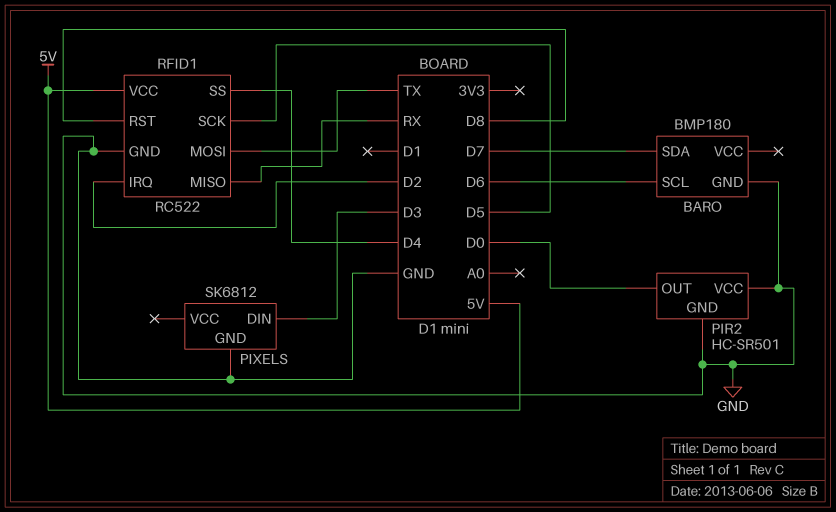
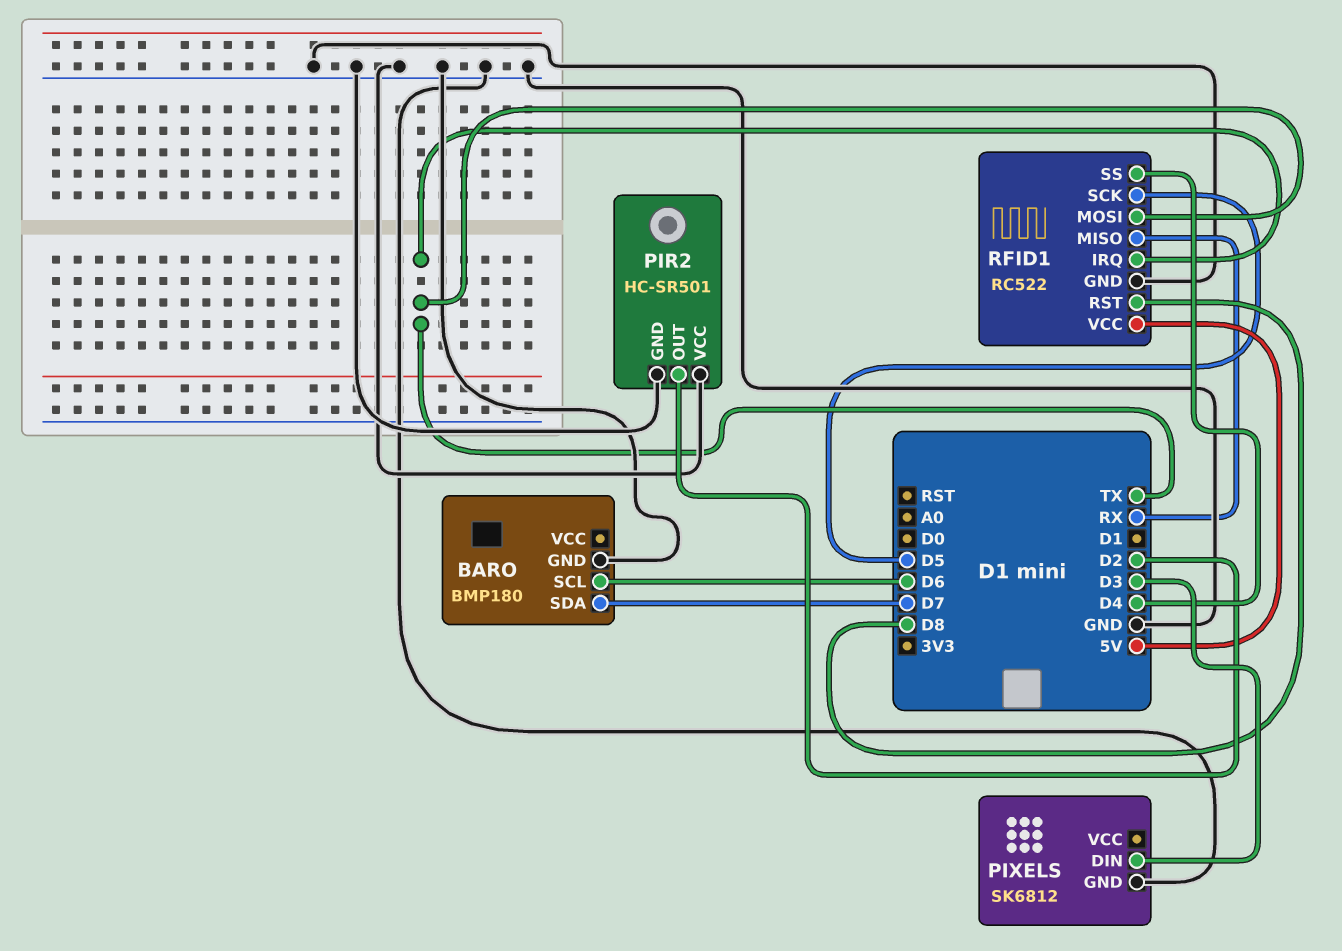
PIR2 pin OUT: D0 -> D2
RFID1 pin IRQ: D2 -> TX

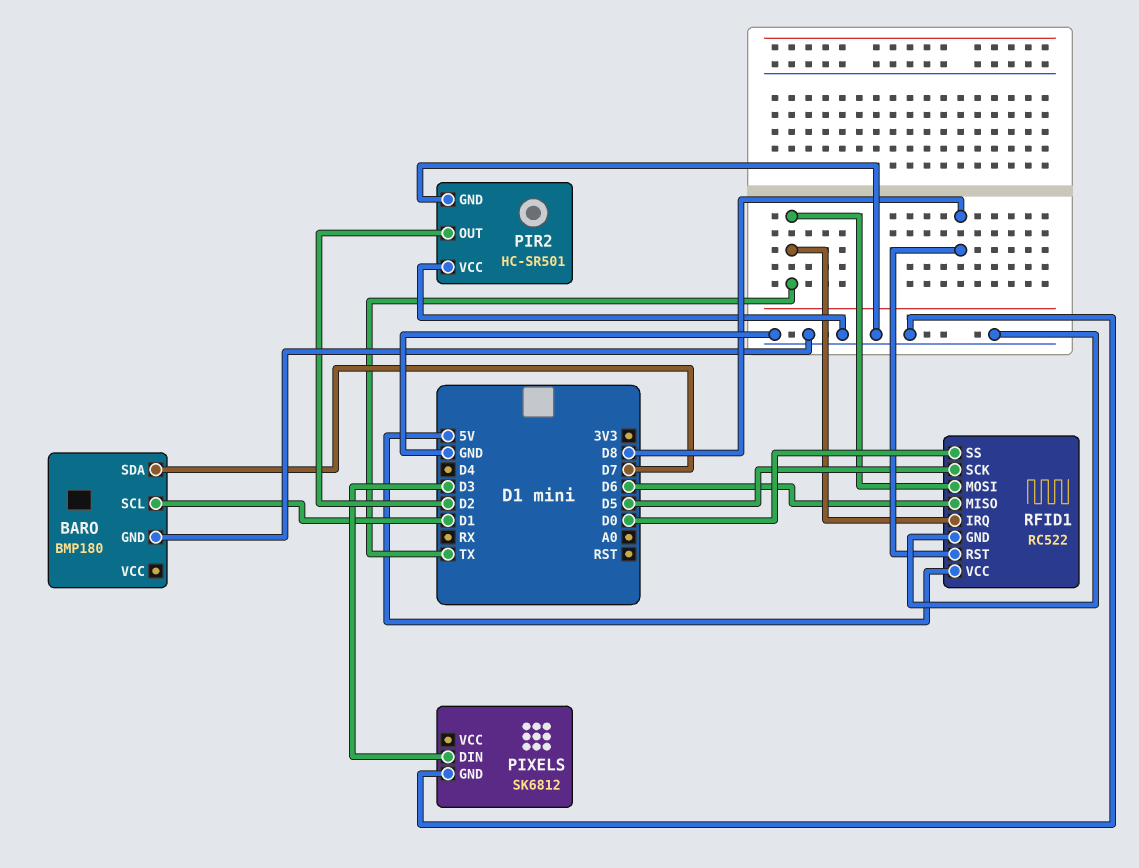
BARO pin SCL: D6 -> D1
RFID1 pin MISO: RX -> D6
RFID1 pin SS: D4 -> D0

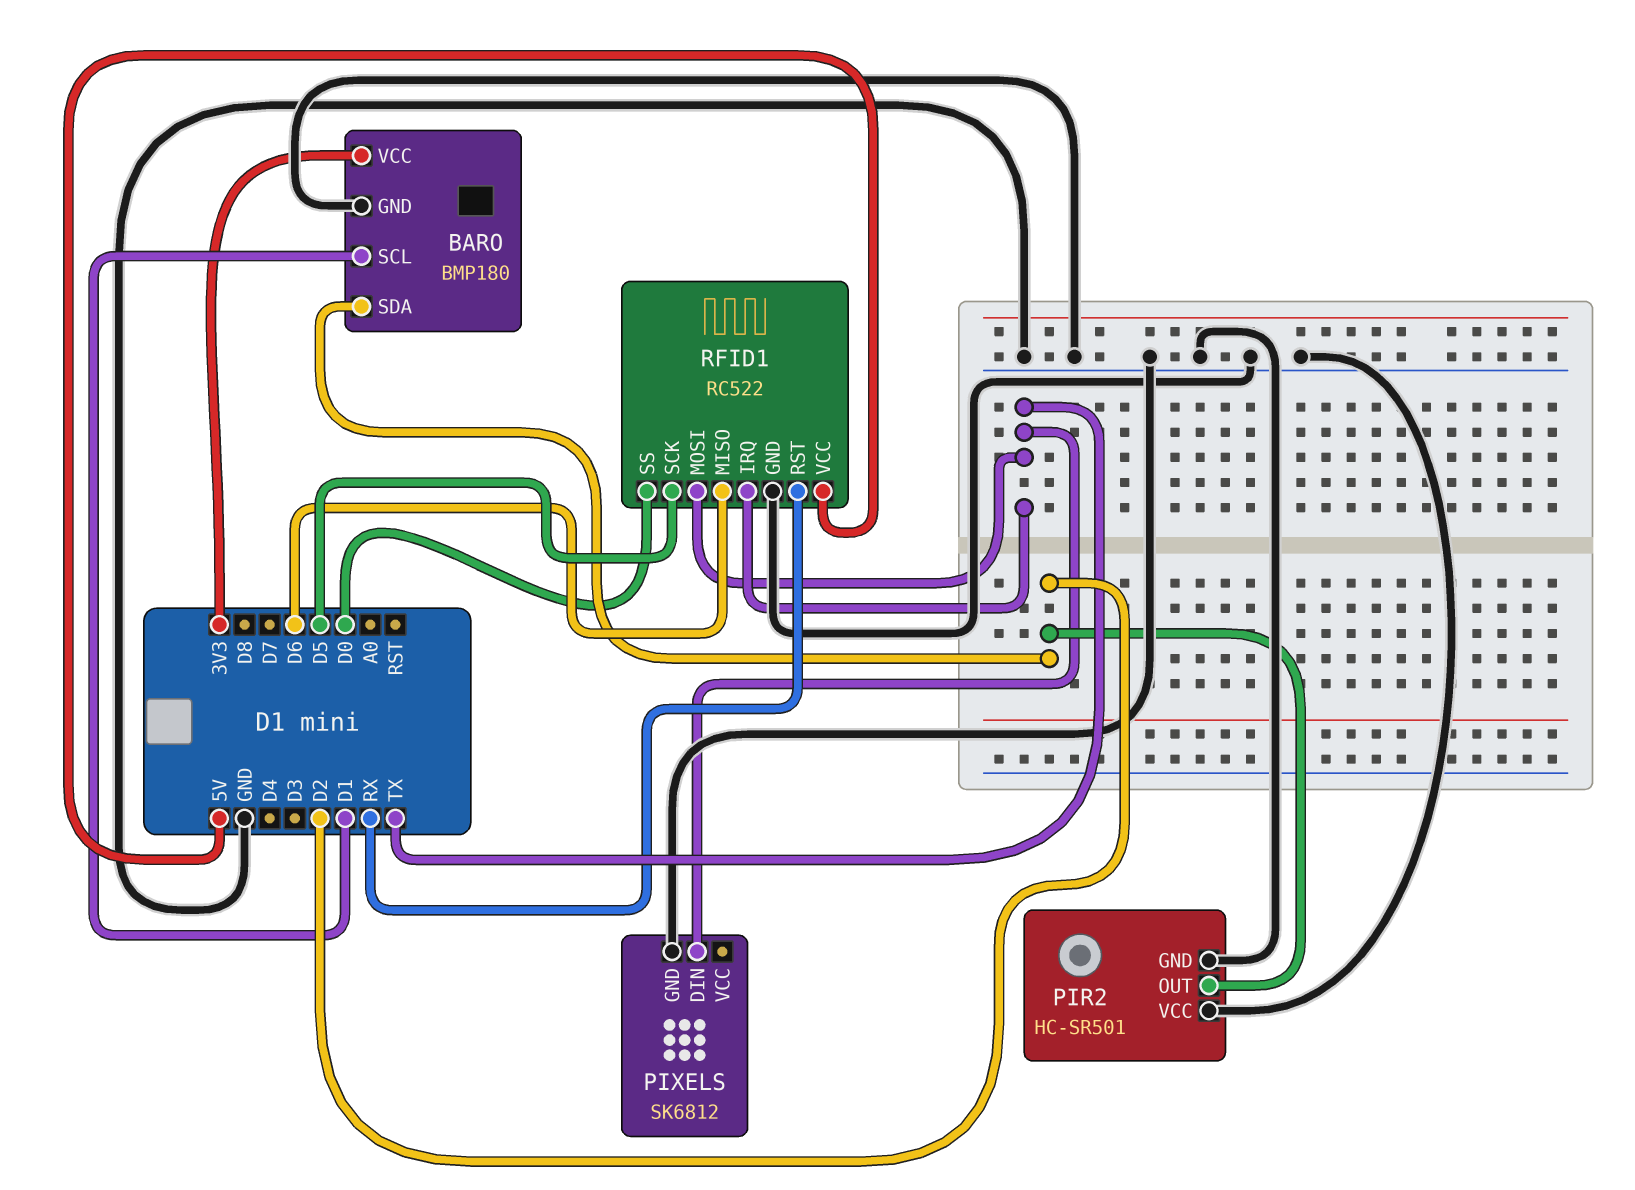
BARO pin SDA: D7 -> D2
BARO pin VCC: none -> 3V3
PIXELS pin DIN: D3 -> TX
RFID1 pin RST: D8 -> RX

